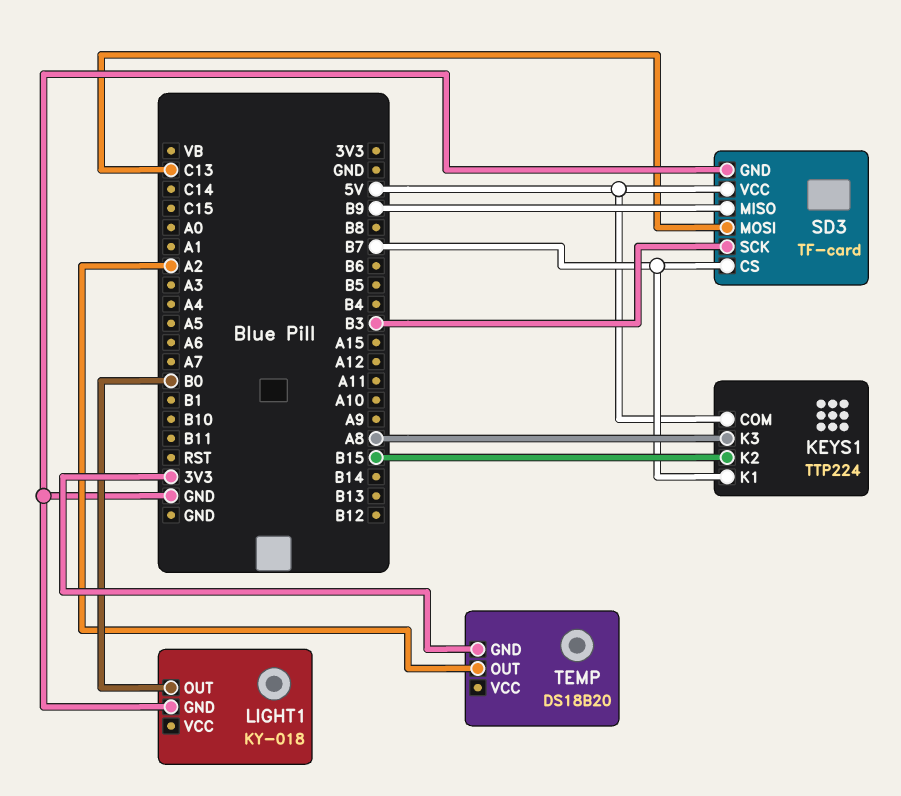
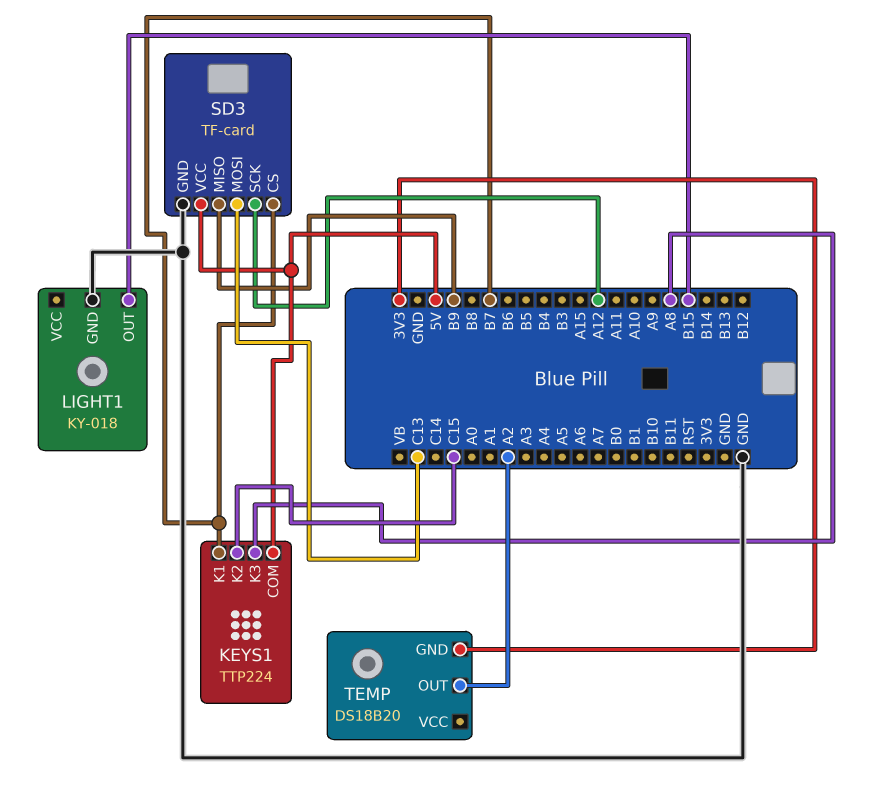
KEYS1 pin K2: B15 -> C15
LIGHT1 pin OUT: B0 -> B15
SD3 pin SCK: B3 -> A12

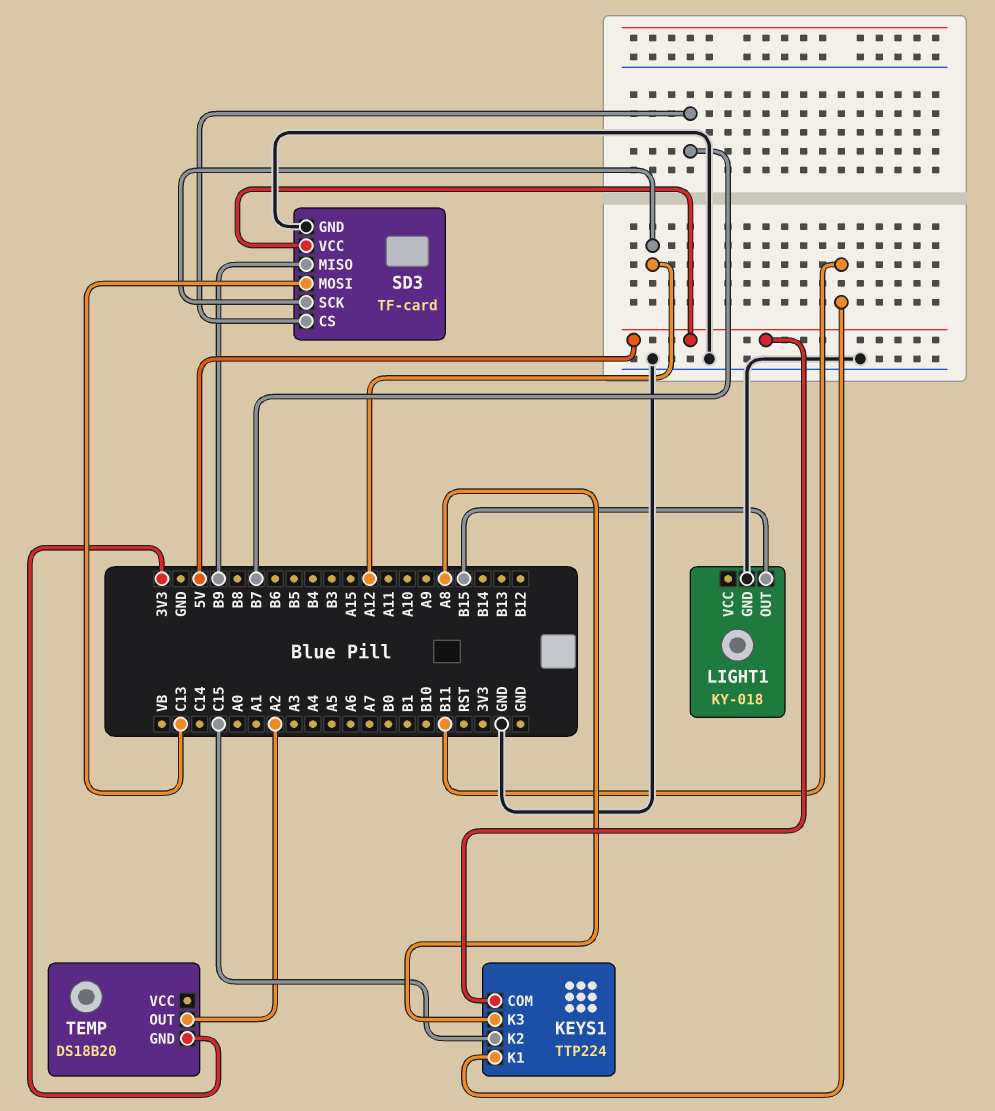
KEYS1 pin K1: B7 -> B11

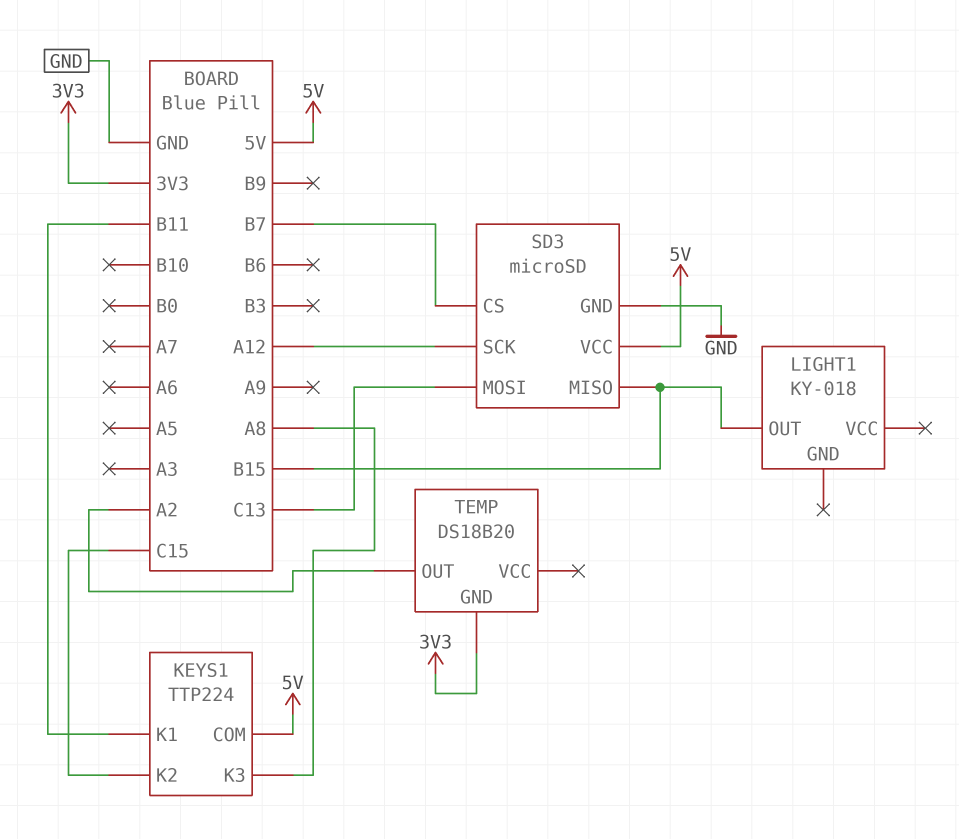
LIGHT1 pin GND: GND -> none
SD3: TF-card -> microSD
SD3 pin MISO: B9 -> B15

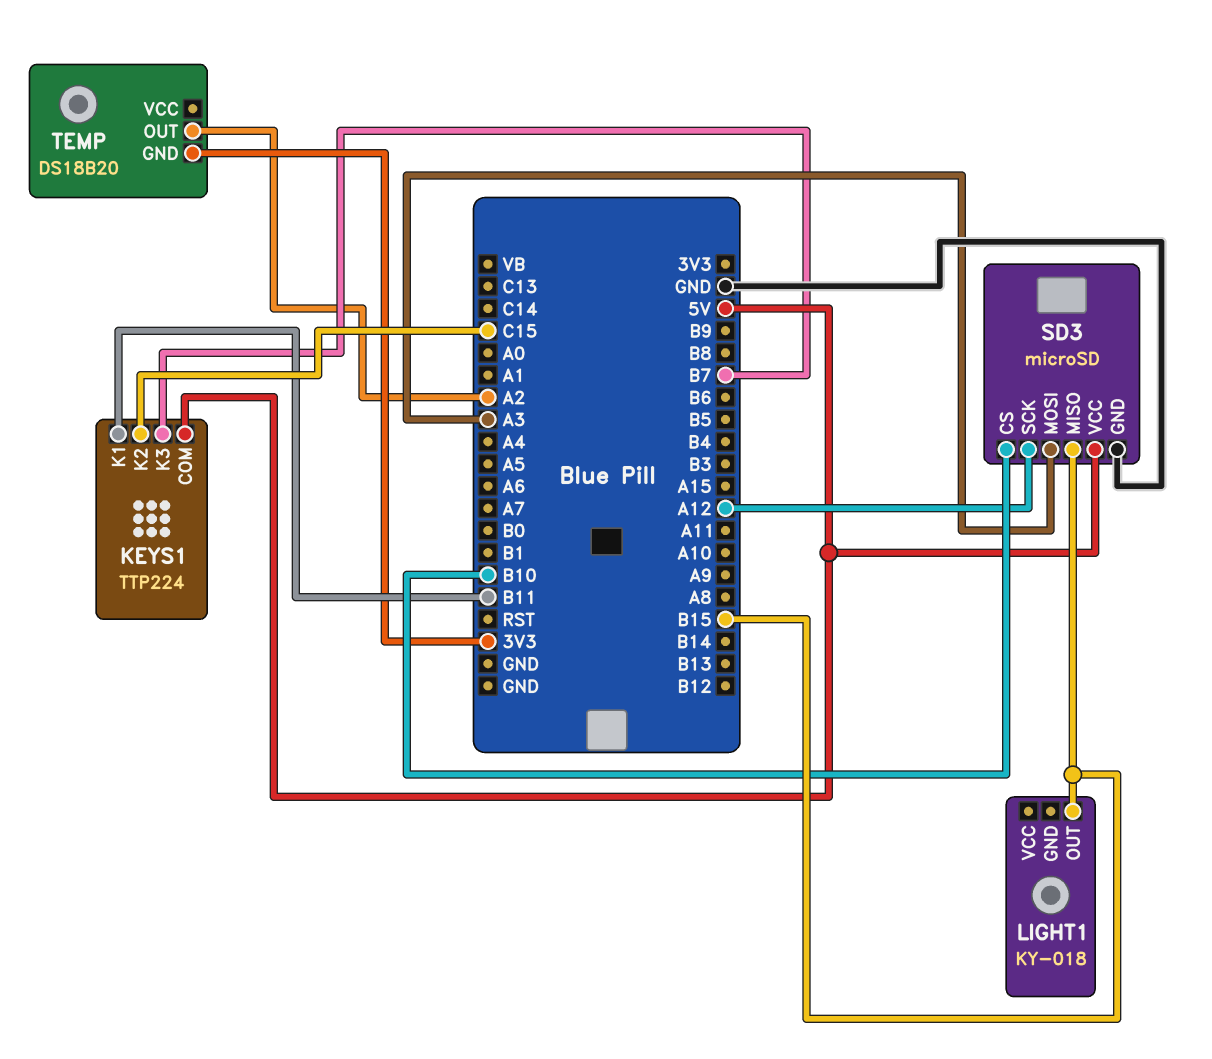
KEYS1 pin K3: A8 -> B7
SD3 pin CS: B7 -> B10
SD3 pin MOSI: C13 -> A3

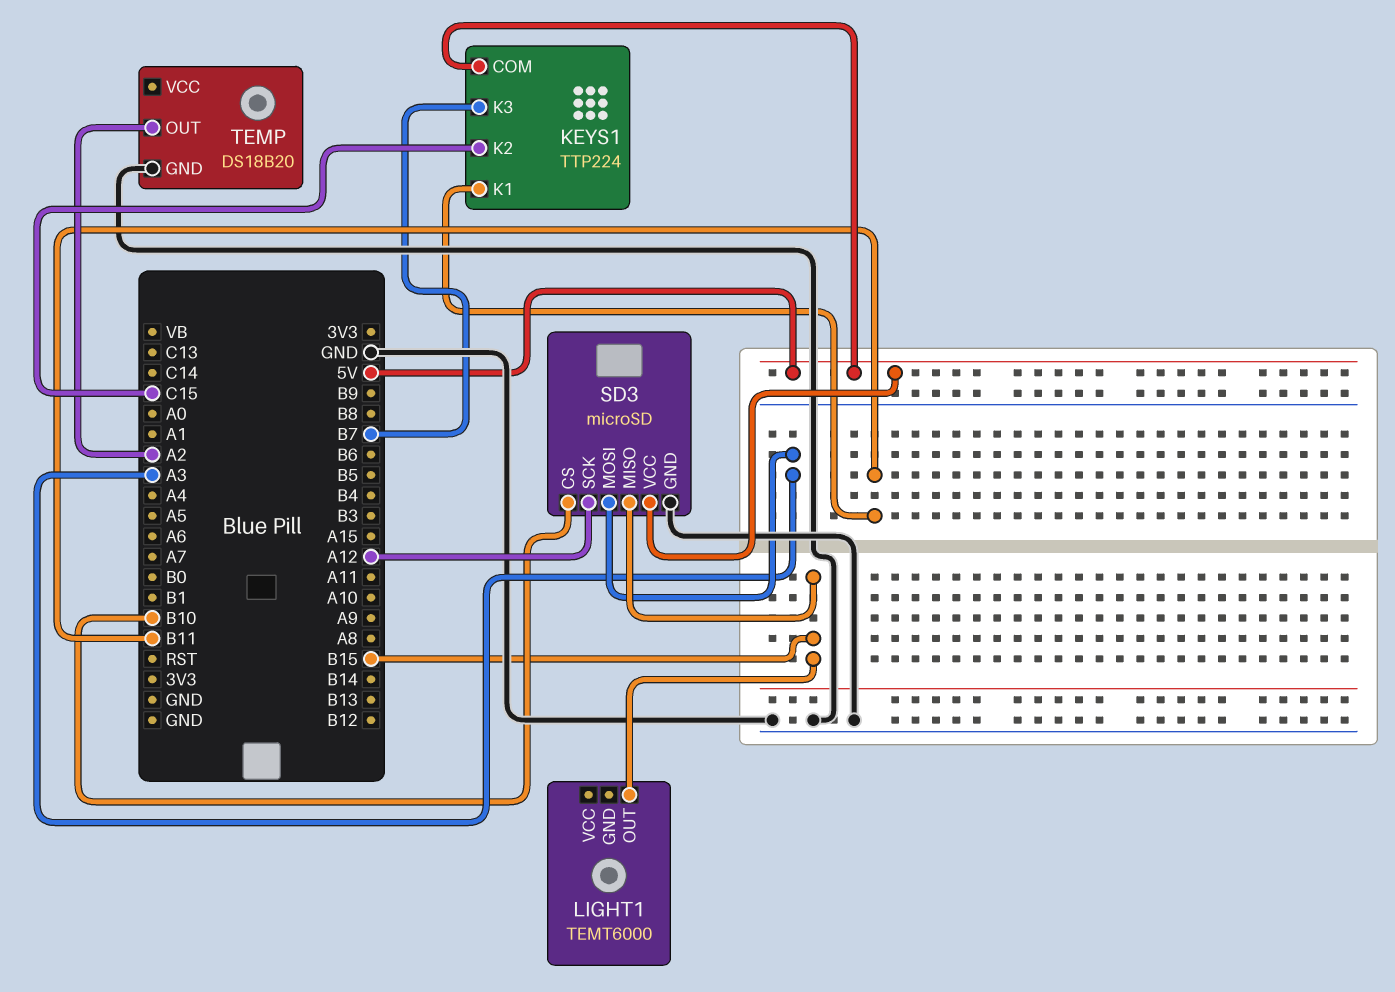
LIGHT1: KY-018 -> TEMT6000
TEMP pin GND: 3V3 -> GND

